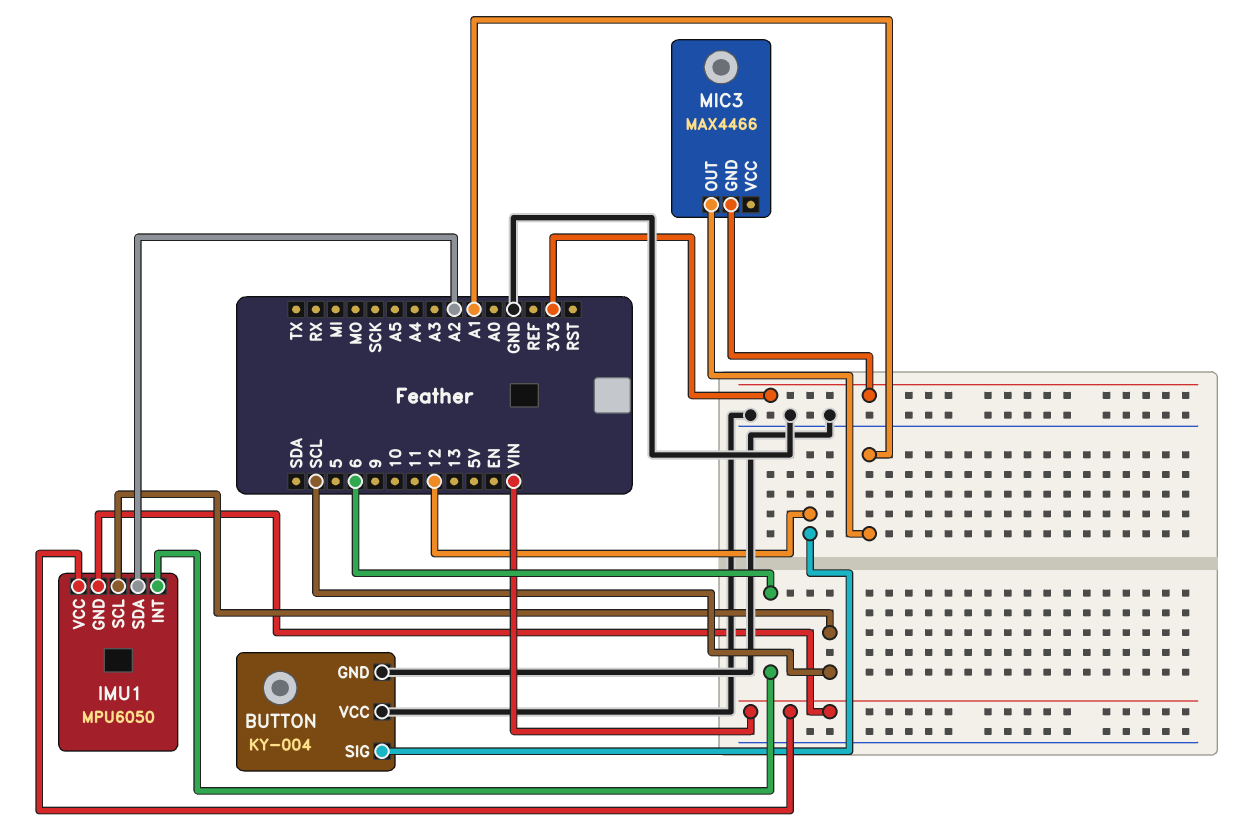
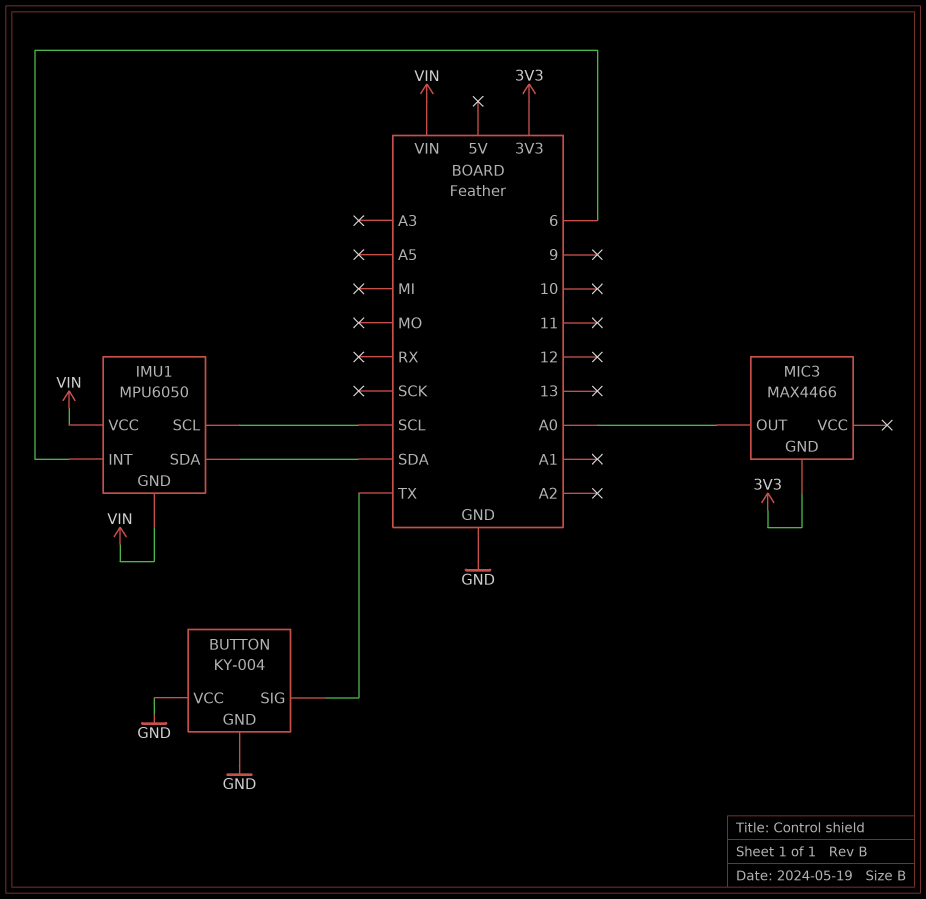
BUTTON pin SIG: 12 -> TX
IMU1 pin SDA: A2 -> SDA
MIC3 pin OUT: A1 -> A0

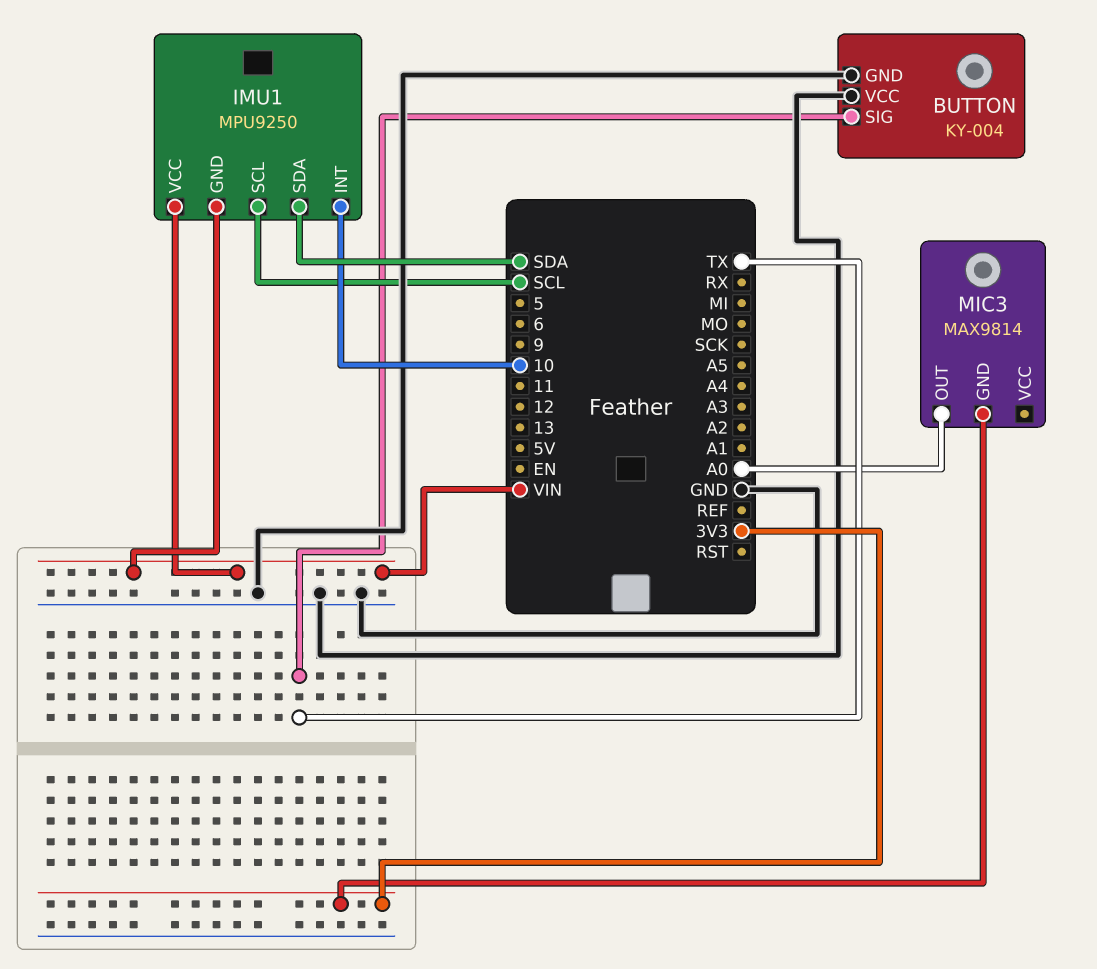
IMU1: MPU6050 -> MPU9250
IMU1 pin INT: 6 -> 10
MIC3: MAX4466 -> MAX9814

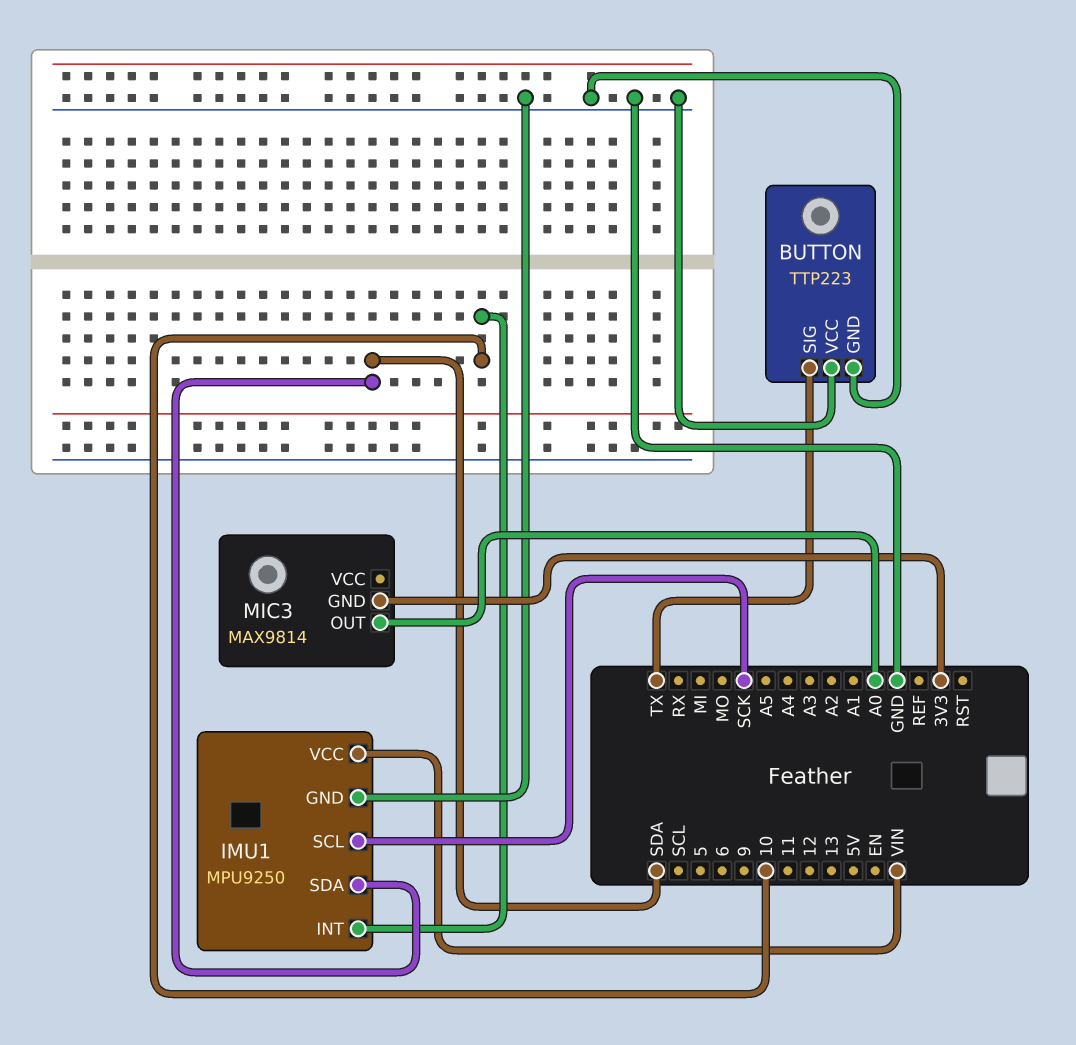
BUTTON: KY-004 -> TTP223
IMU1 pin GND: VIN -> GND
IMU1 pin SCL: SCL -> SCK

